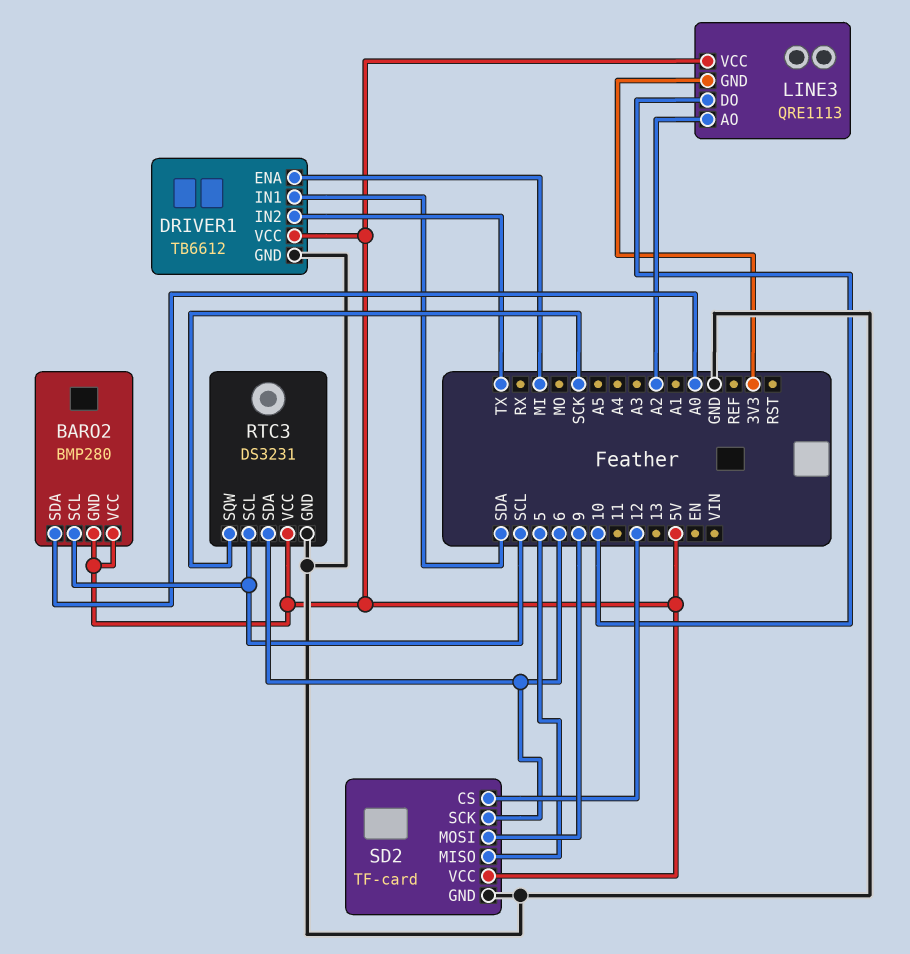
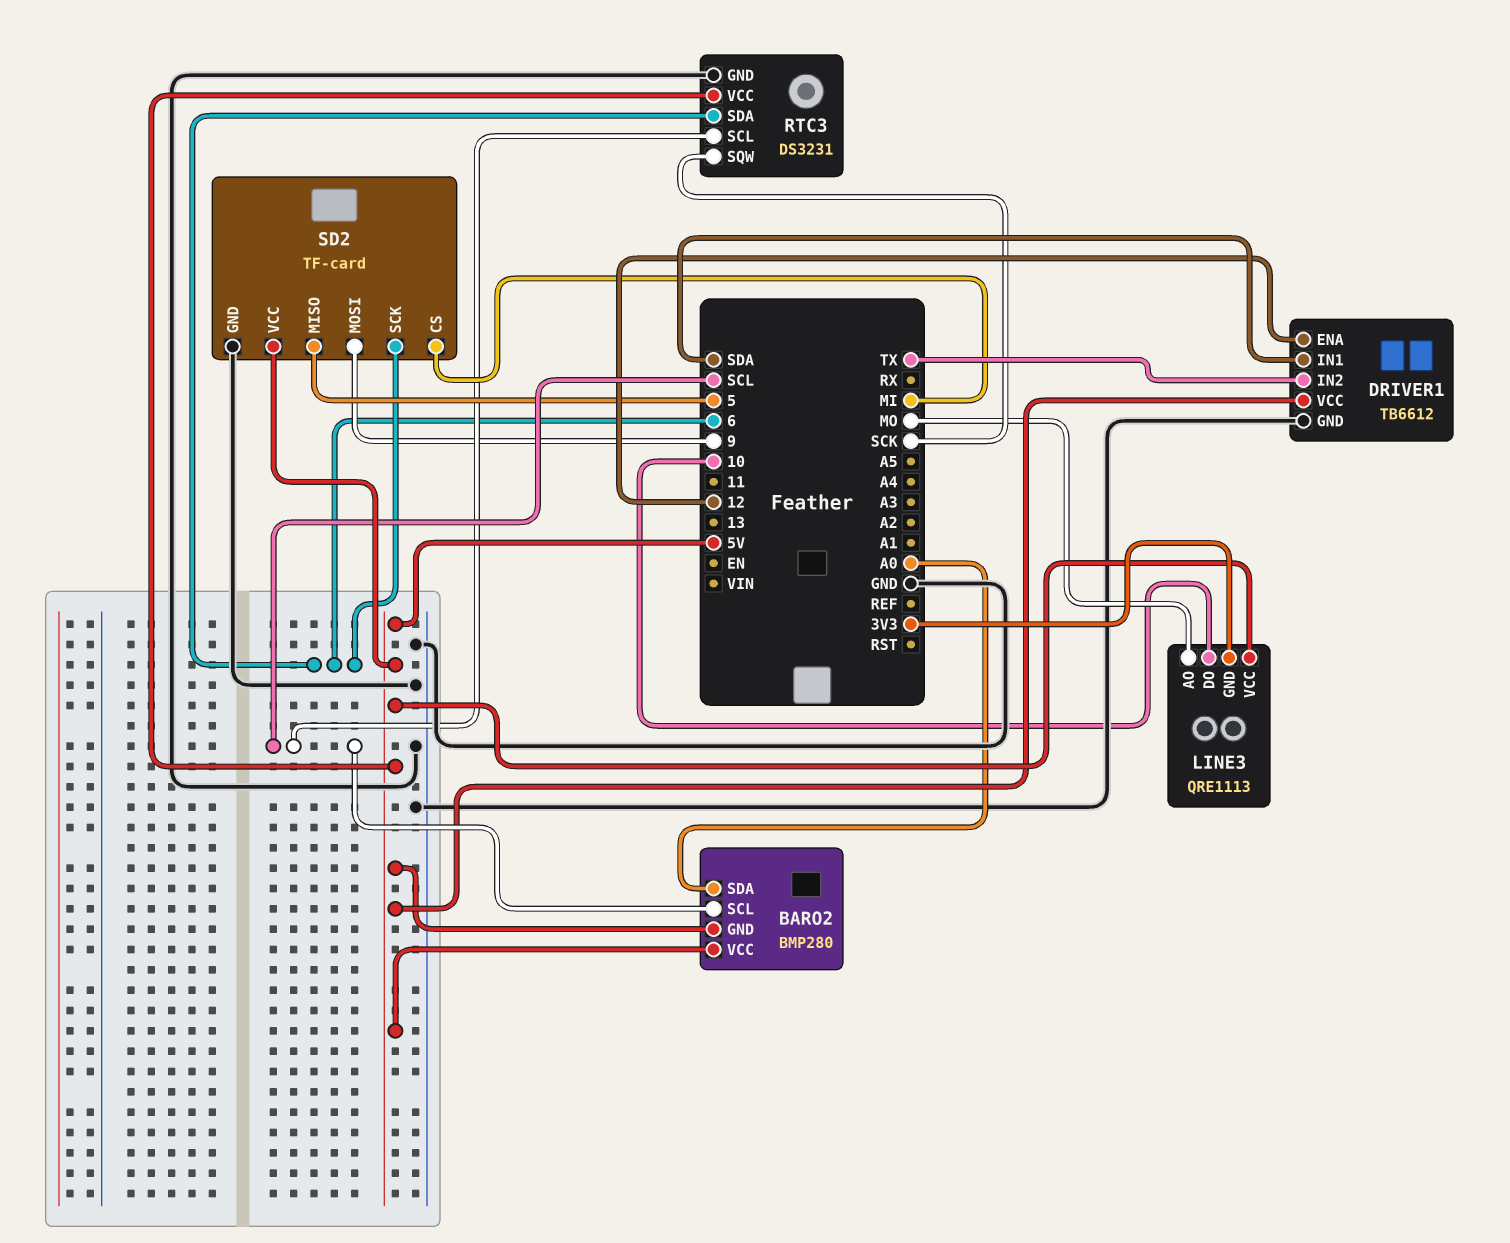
DRIVER1 pin ENA: MI -> 12
LINE3 pin AO: A2 -> MO
SD2 pin CS: 12 -> MI

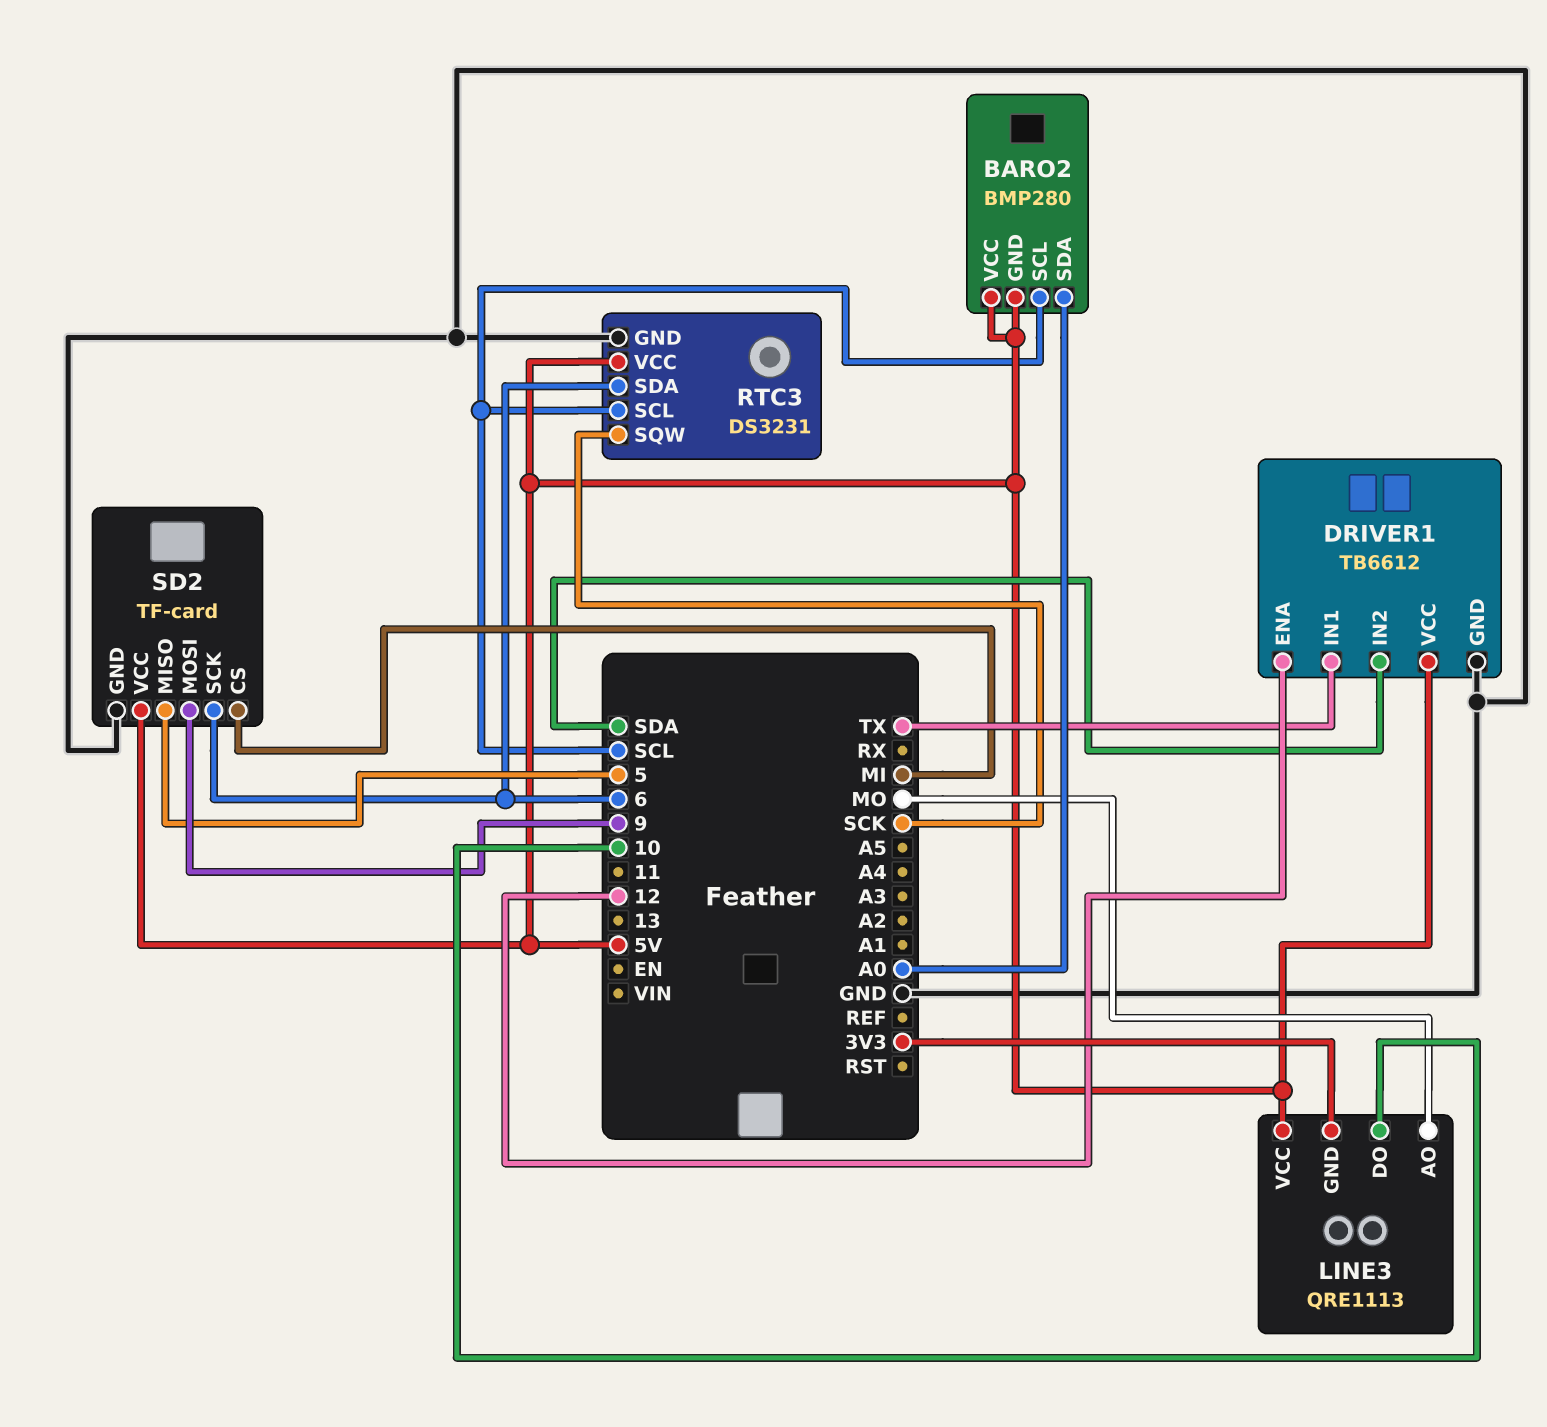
DRIVER1 pin IN1: SDA -> TX
DRIVER1 pin IN2: TX -> SDA

